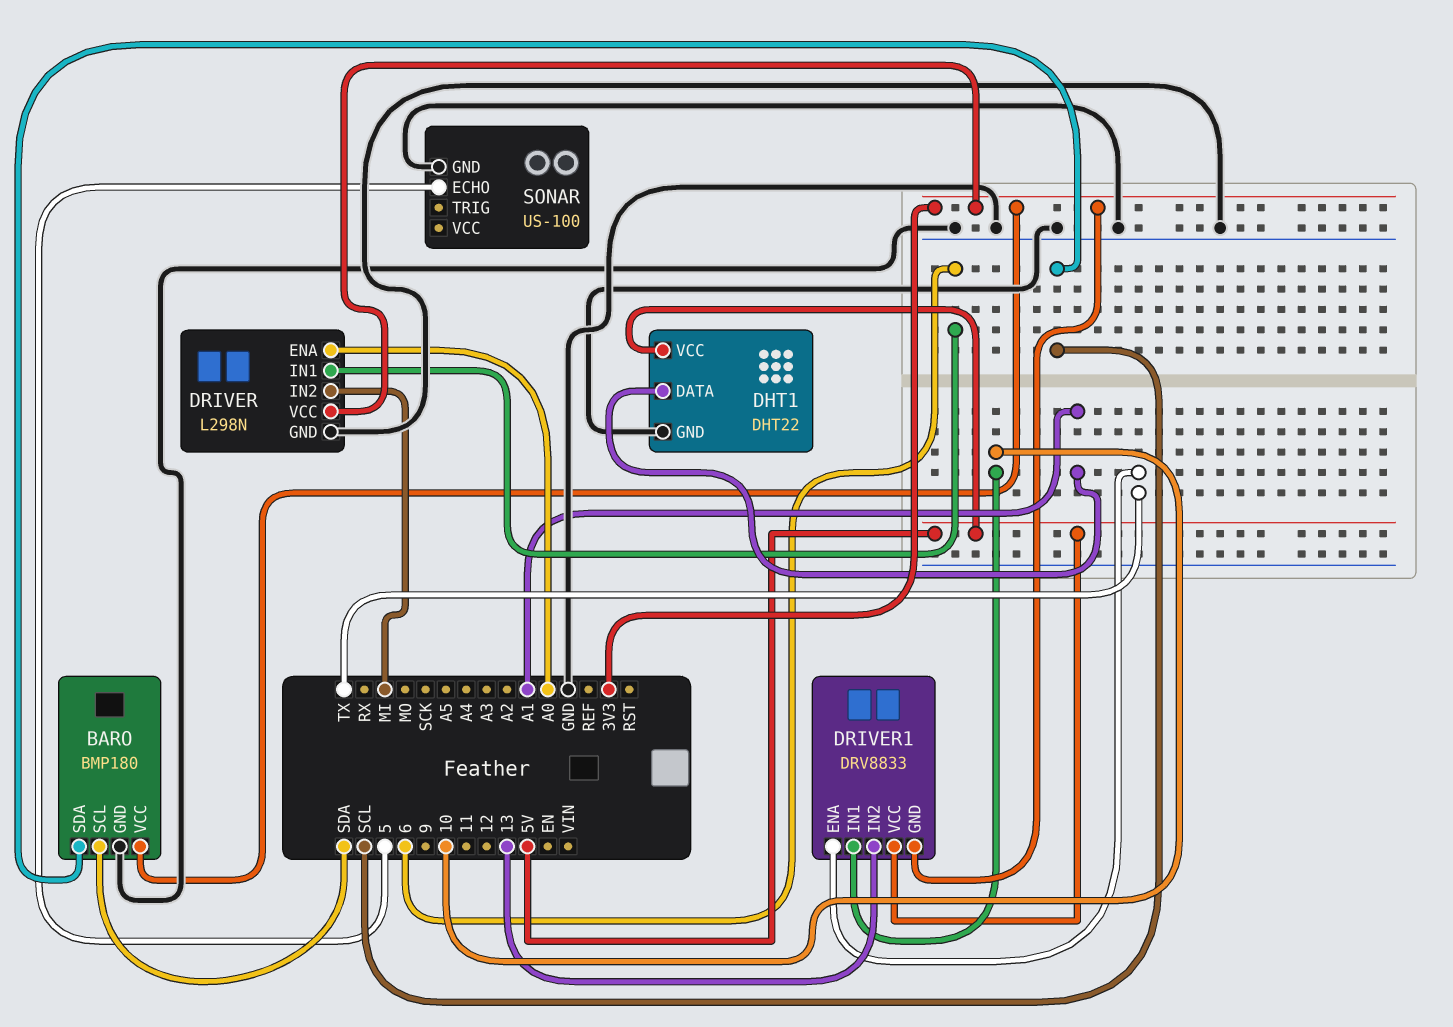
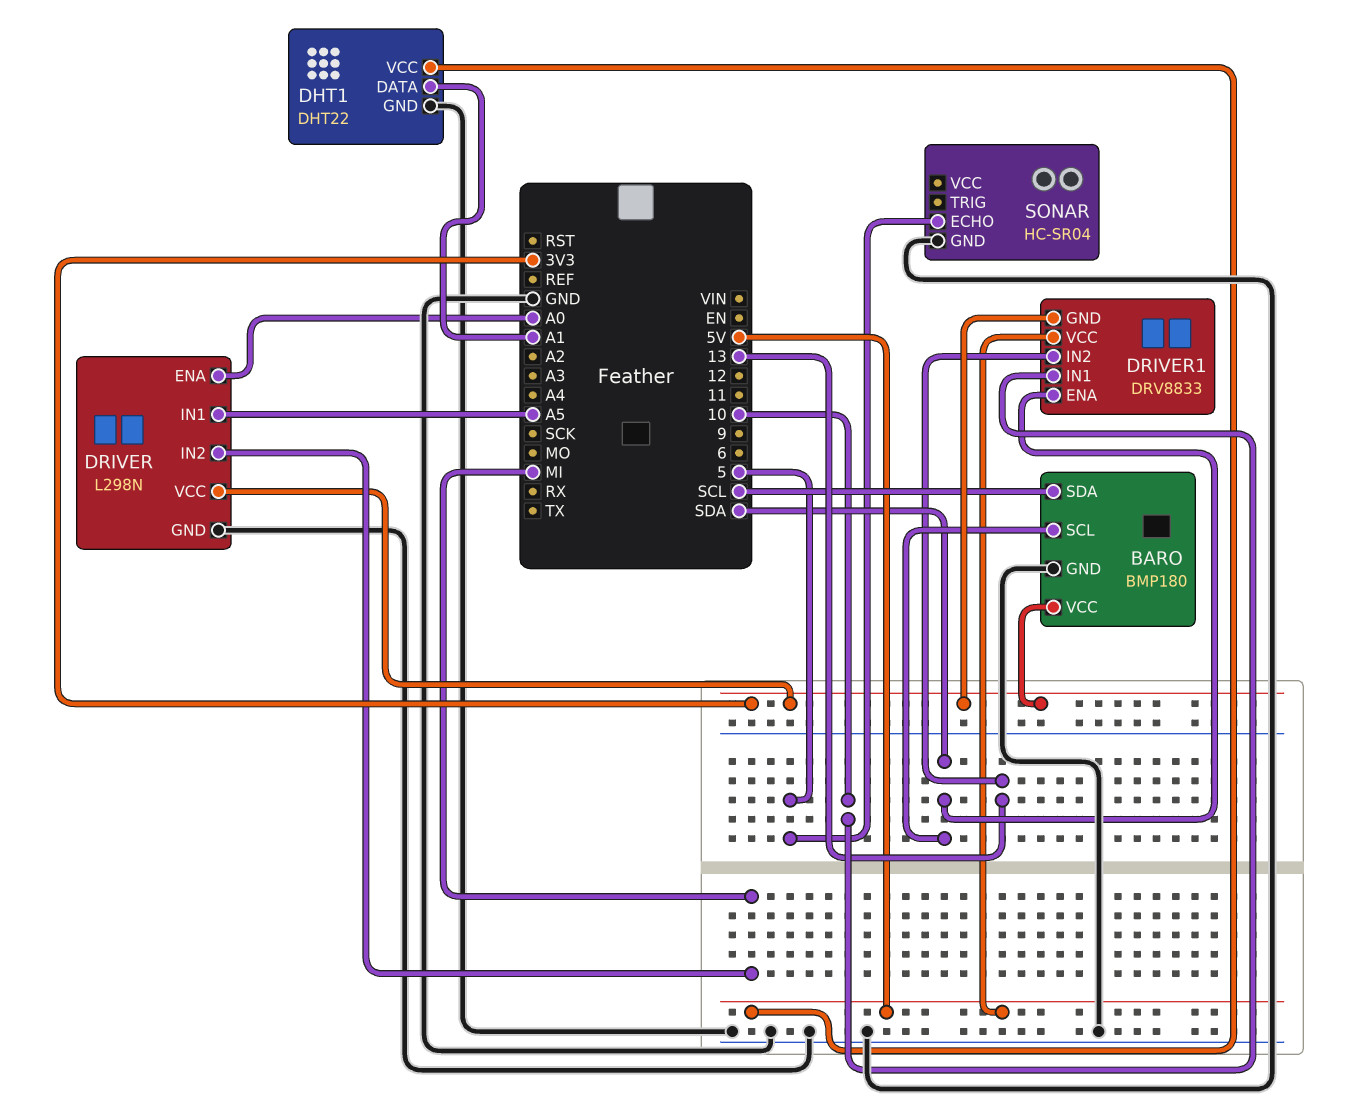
DRIVER pin IN1: 6 -> A5
DRIVER1 pin ENA: TX -> SDA
SONAR: US-100 -> HC-SR04

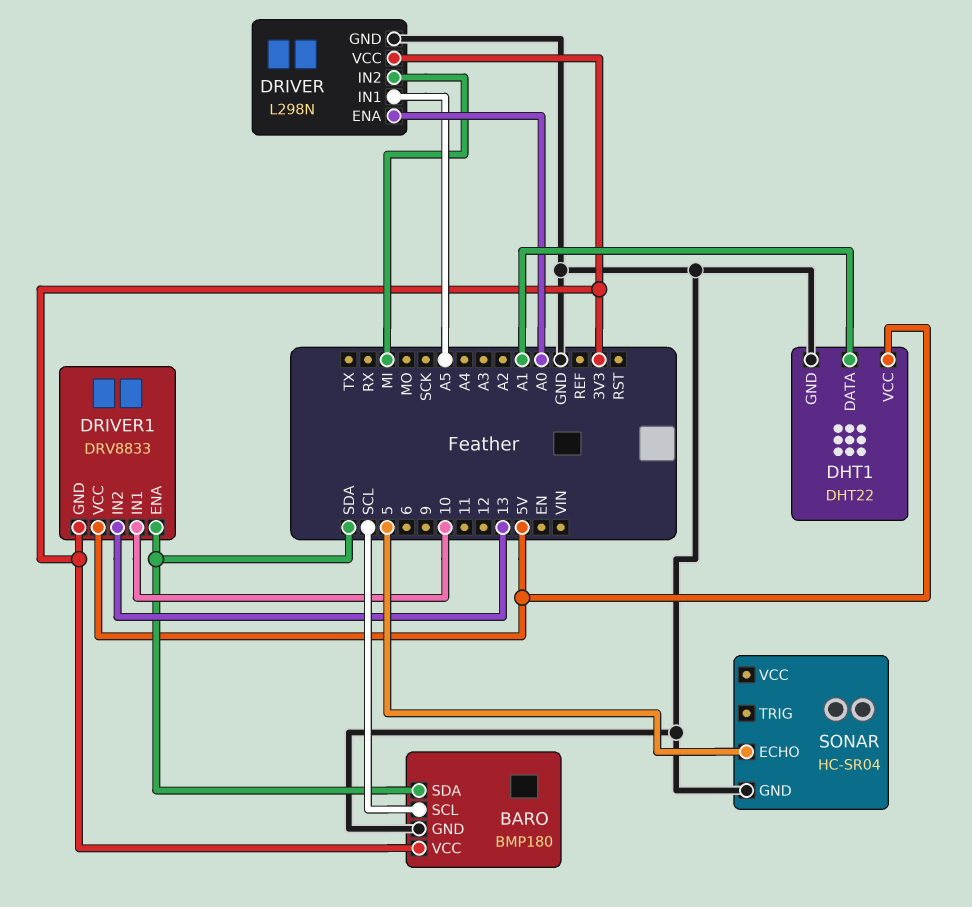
BARO pin SCL: SDA -> SCL
BARO pin SDA: SCL -> SDA

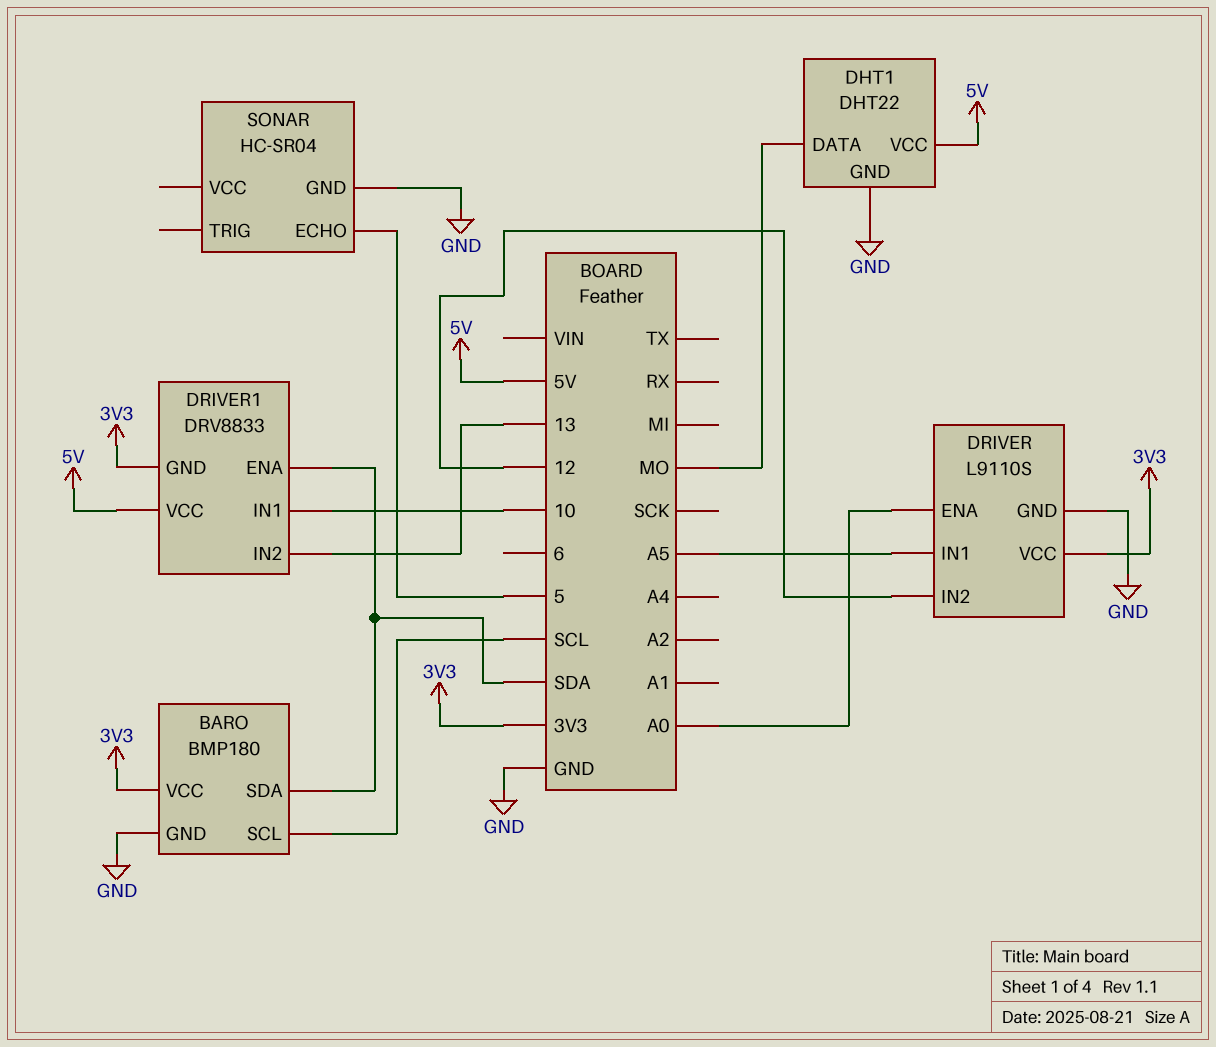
DHT1 pin DATA: A1 -> MO
DRIVER: L298N -> L9110S
DRIVER pin IN2: MI -> 12

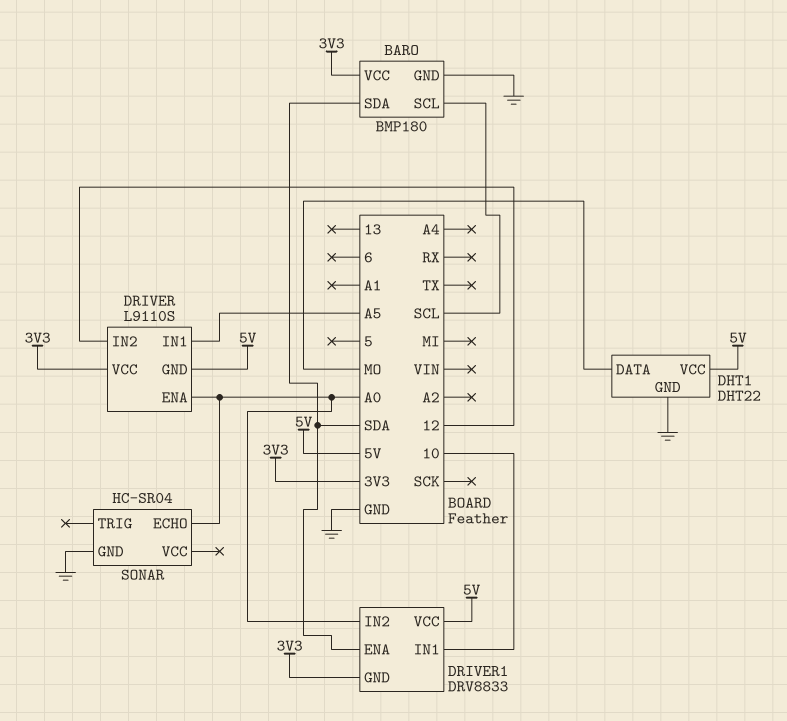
DRIVER pin GND: GND -> 5V
DRIVER1 pin IN2: 13 -> A0
SONAR pin ECHO: 5 -> A0

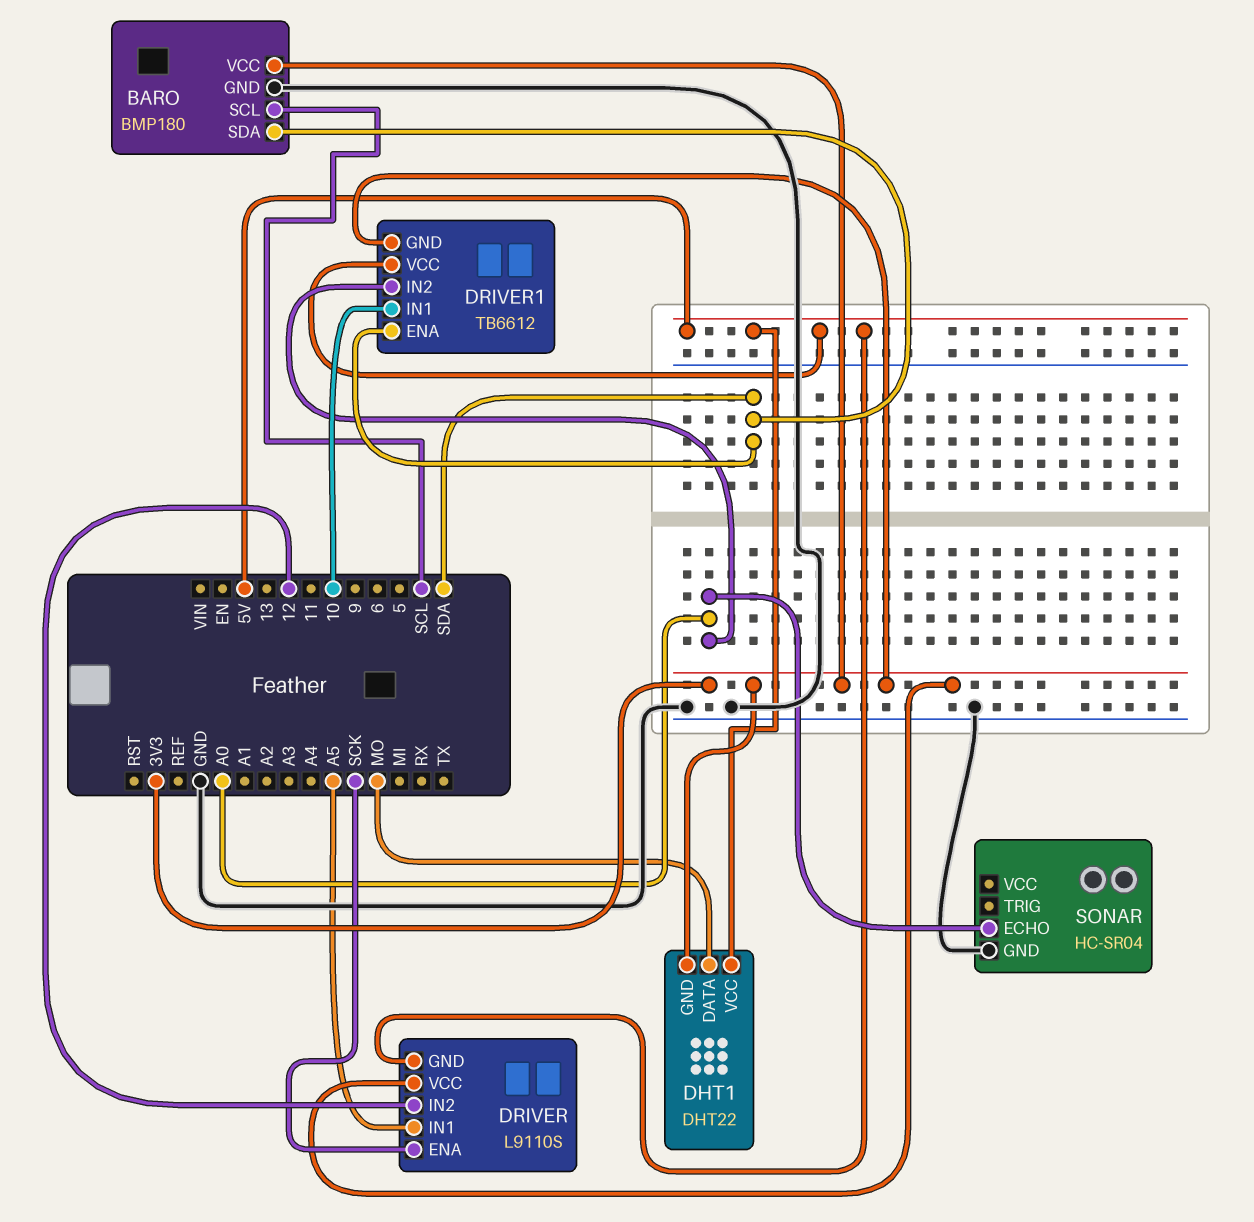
DHT1 pin GND: GND -> 3V3
DRIVER pin ENA: A0 -> SCK
DRIVER1: DRV8833 -> TB6612

